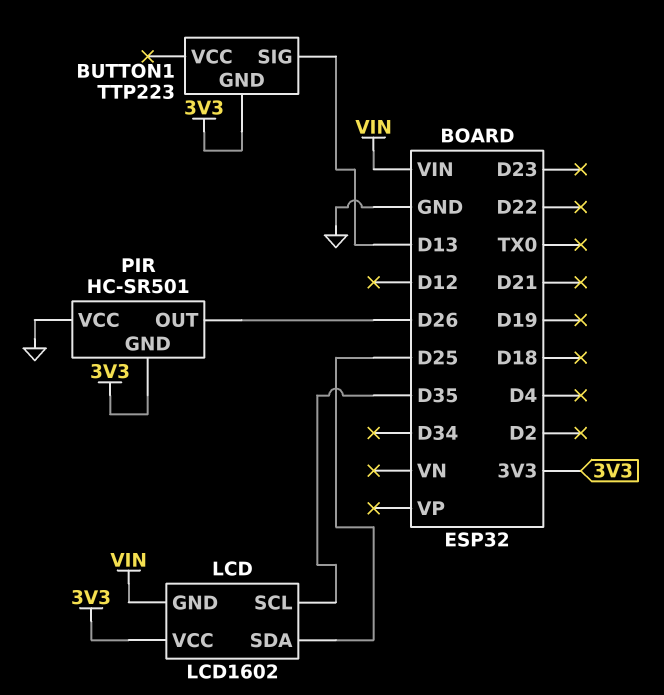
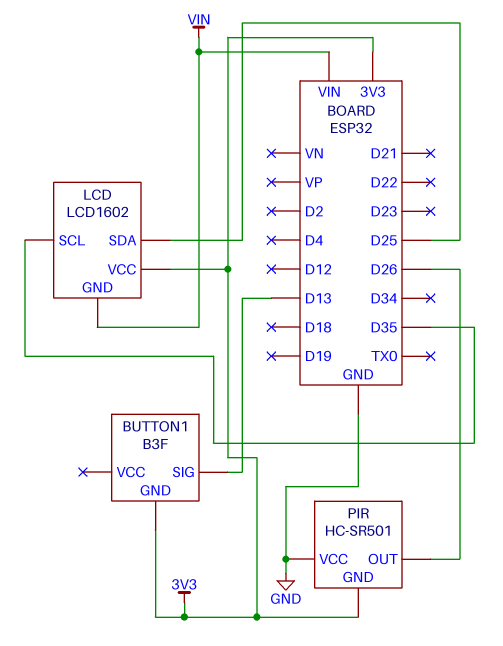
BUTTON1: TTP223 -> B3F

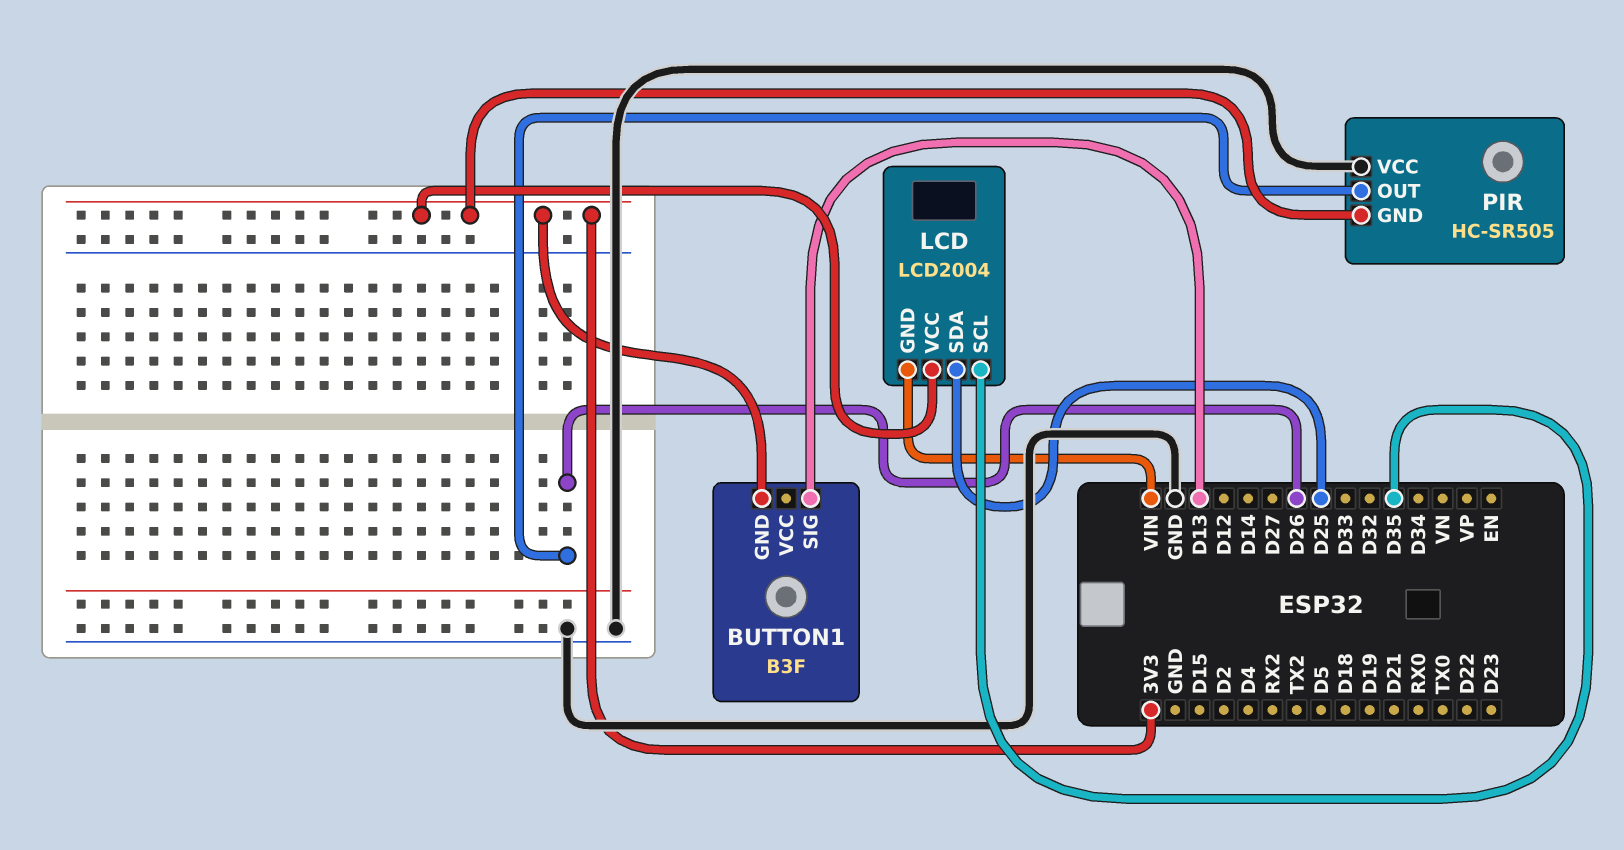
LCD: LCD1602 -> LCD2004
PIR: HC-SR501 -> HC-SR505

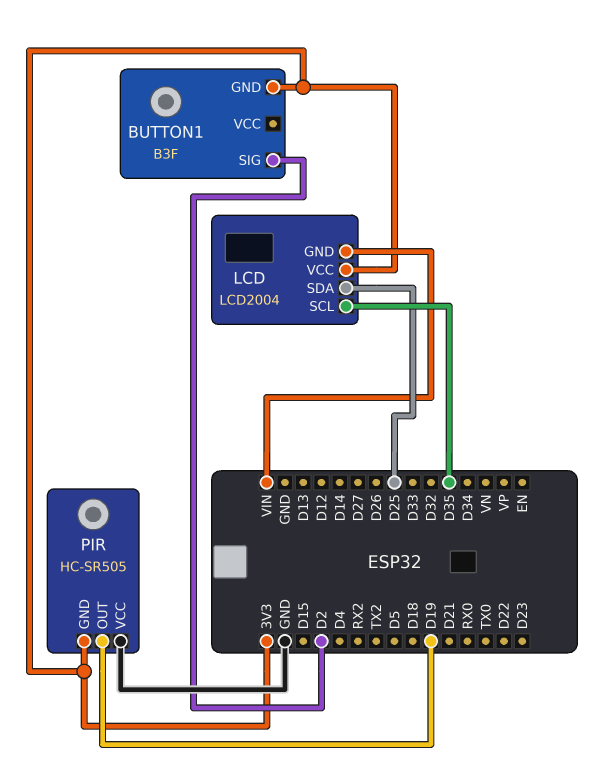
BUTTON1 pin SIG: D13 -> D2
PIR pin OUT: D26 -> D19

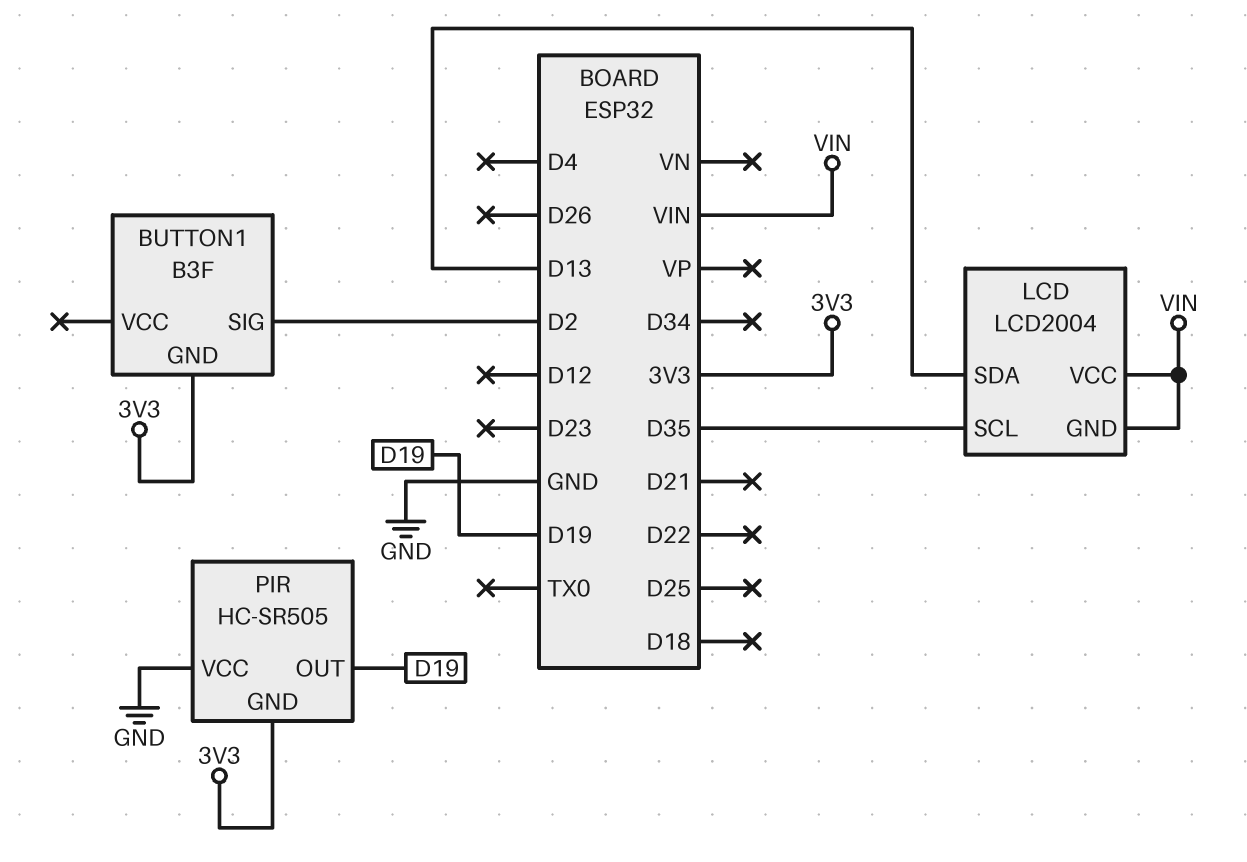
LCD pin SDA: D25 -> D13
LCD pin VCC: 3V3 -> VIN

